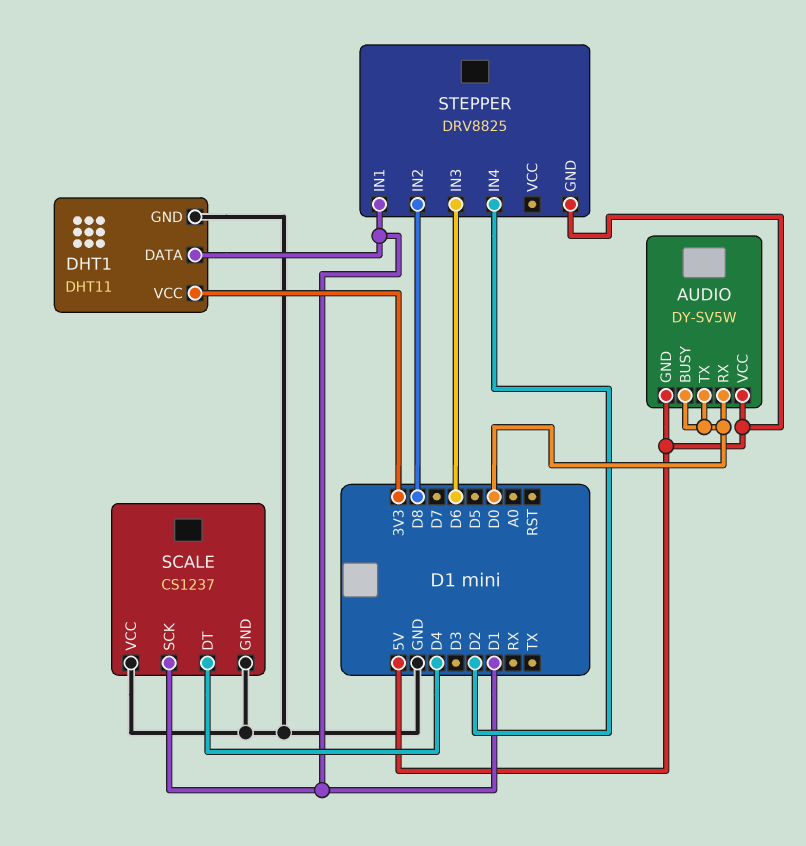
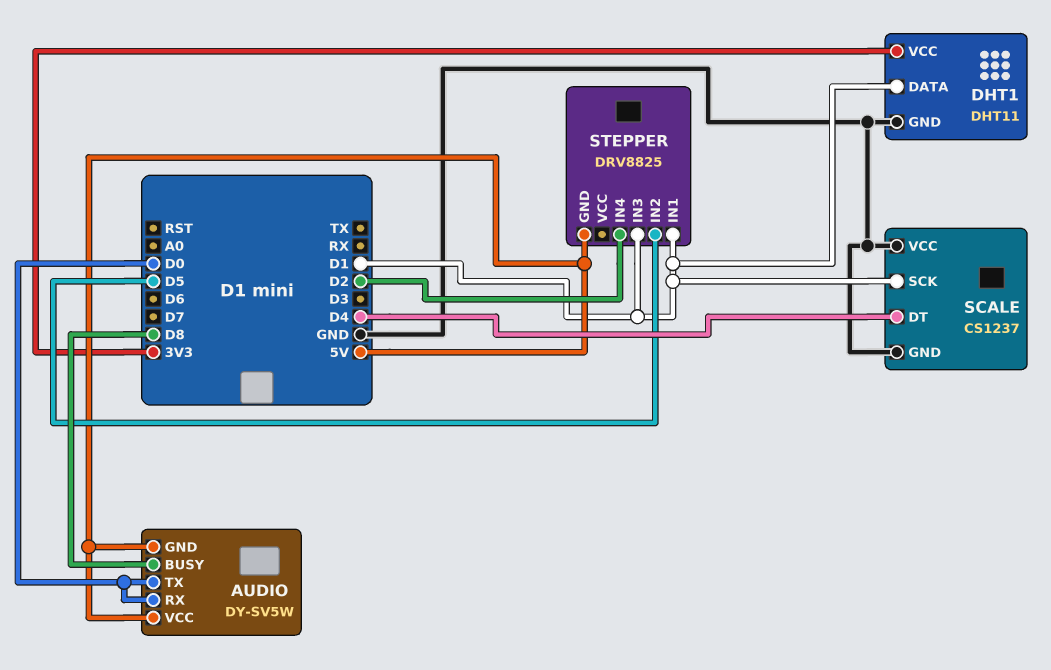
AUDIO pin BUSY: D0 -> D8
STEPPER pin IN2: D8 -> D5
STEPPER pin IN3: D6 -> D1

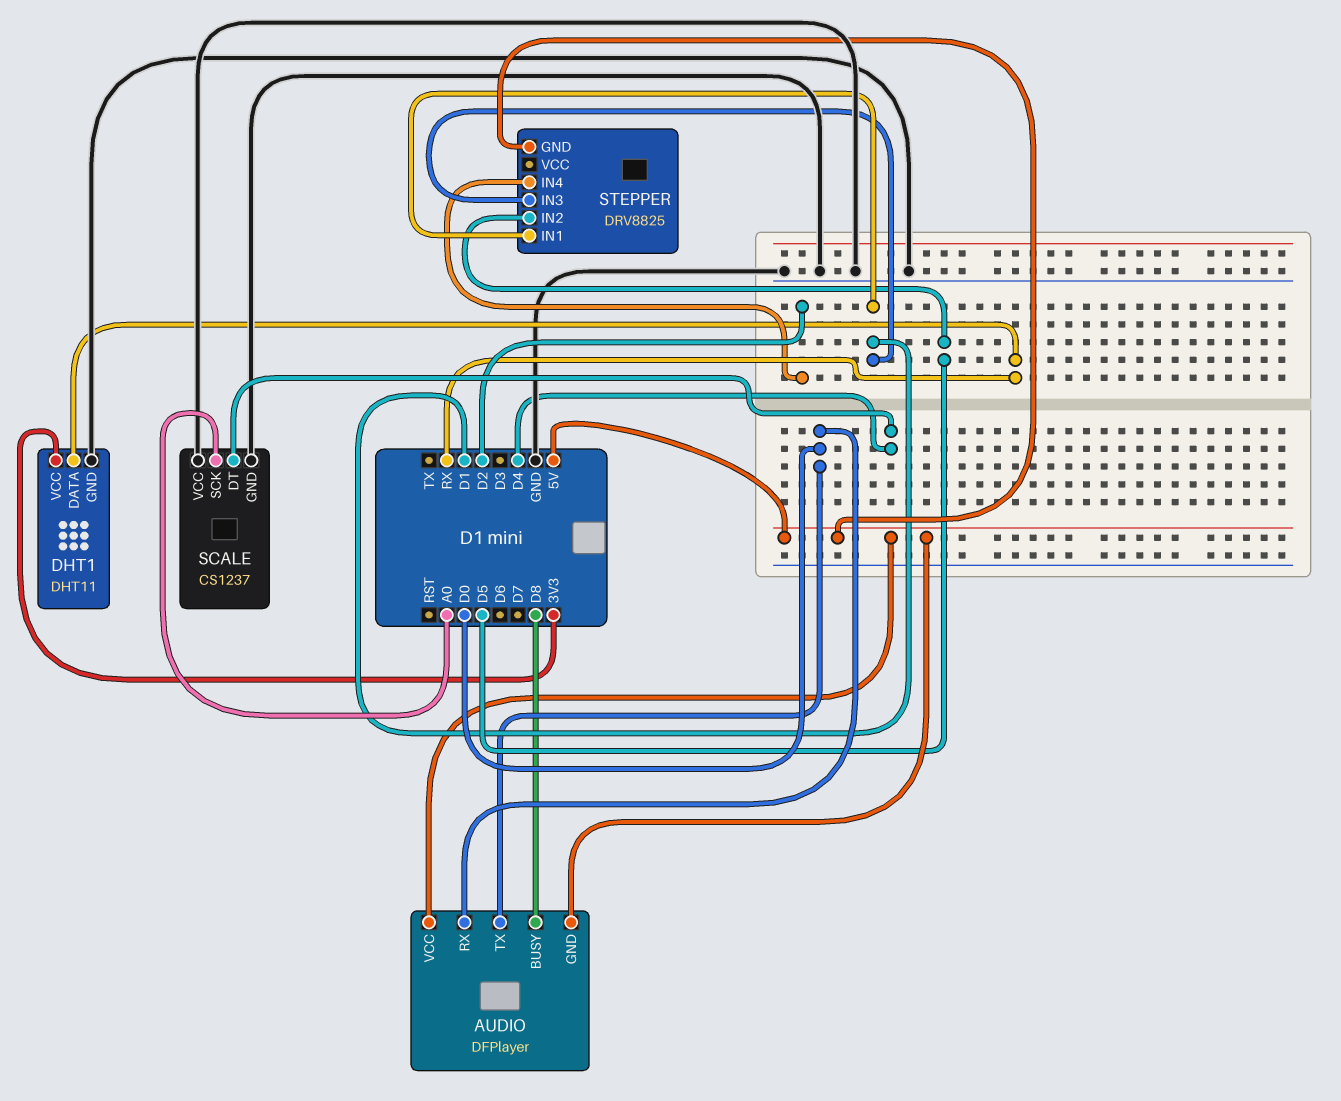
AUDIO: DY-SV5W -> DFPlayer
DHT1 pin DATA: D1 -> RX
SCALE pin SCK: D1 -> A0

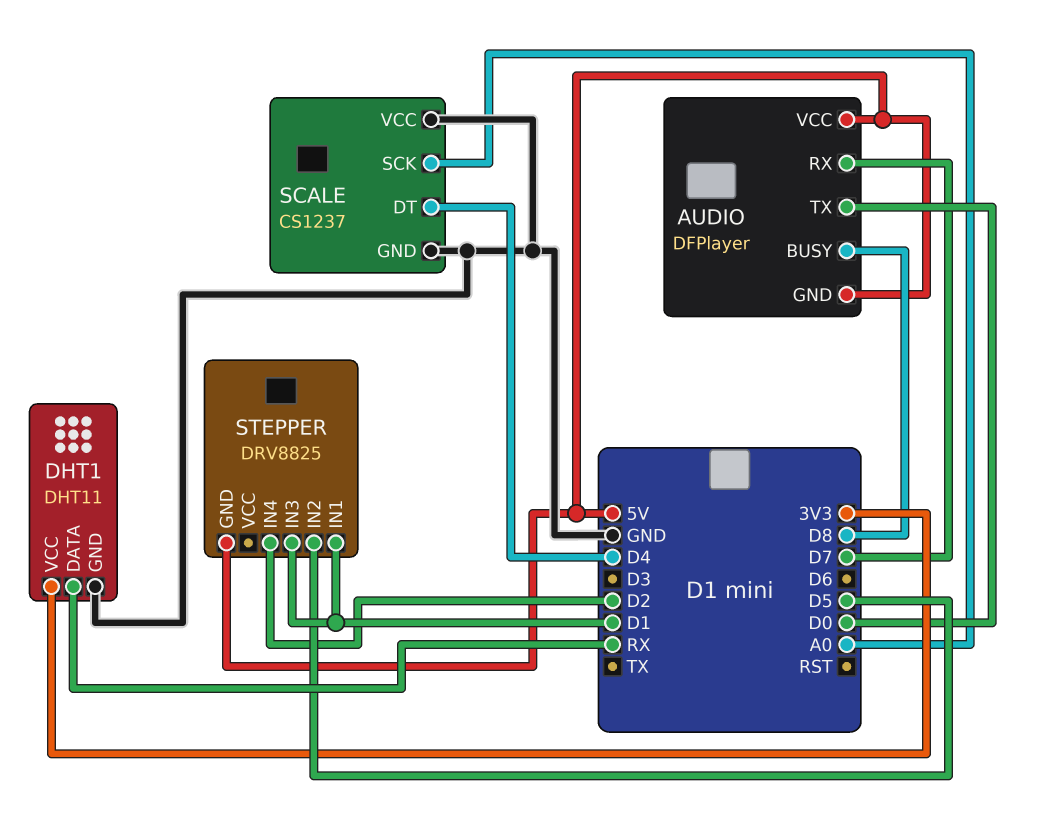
AUDIO pin RX: D0 -> D7

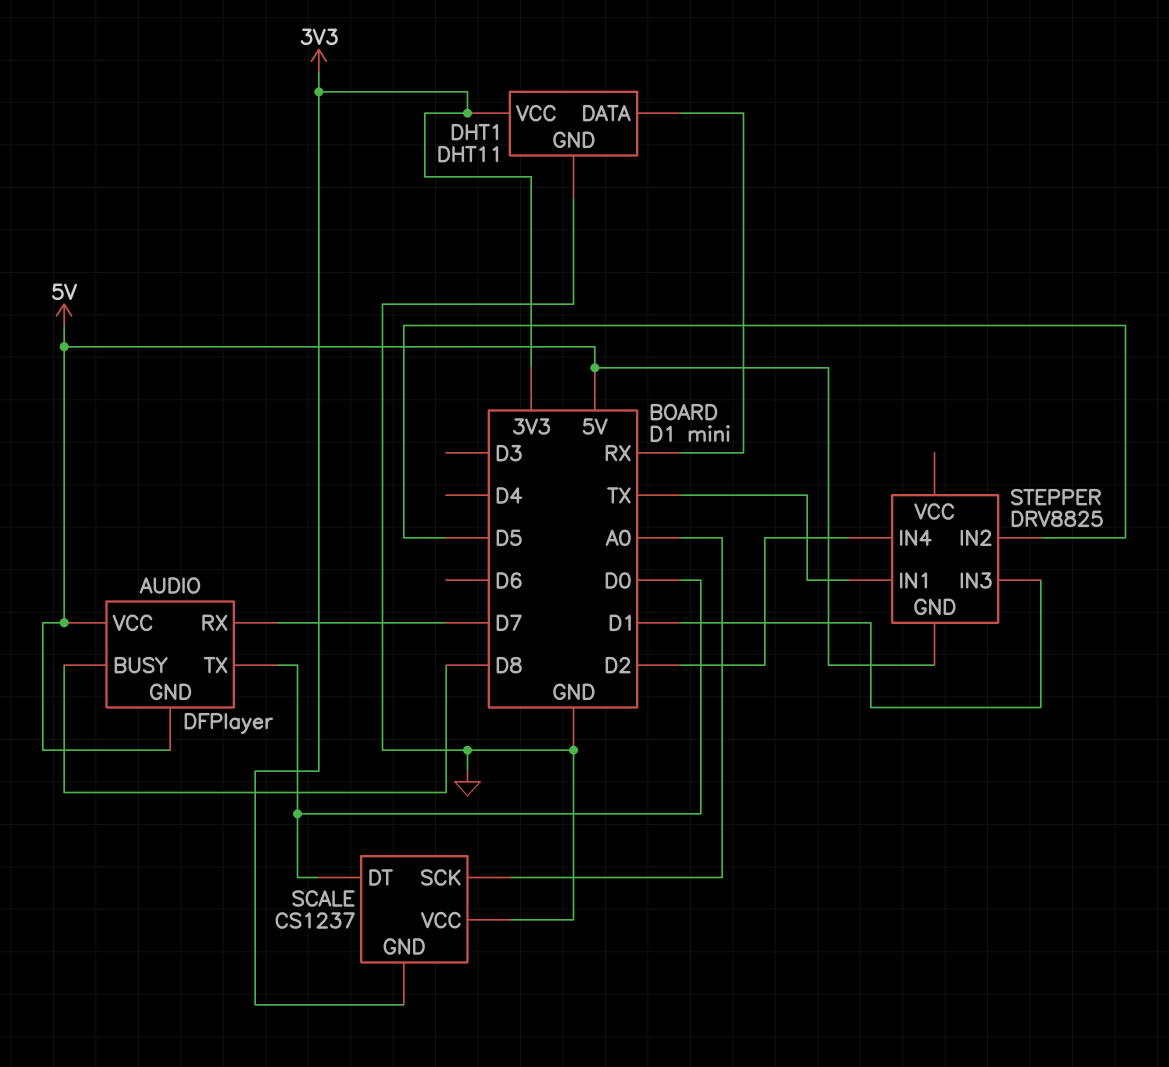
SCALE pin DT: D4 -> D0
SCALE pin GND: GND -> 3V3
STEPPER pin IN1: D1 -> TX

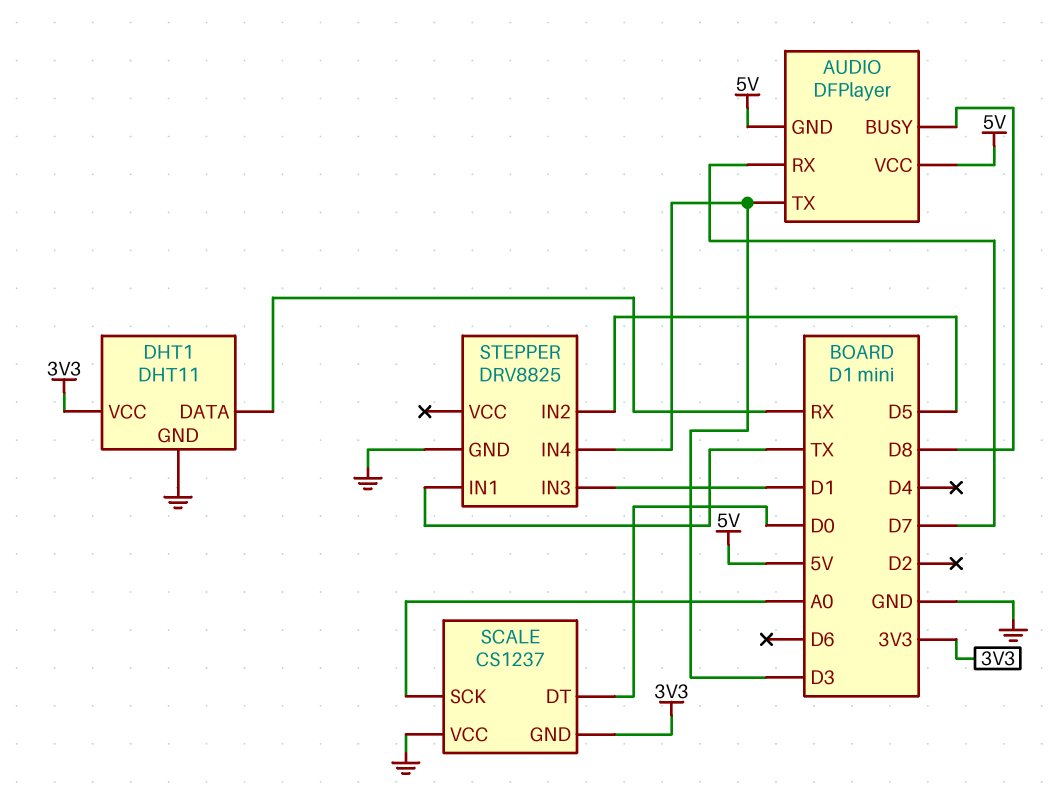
AUDIO pin TX: D0 -> D3
STEPPER pin GND: 5V -> GND
STEPPER pin IN4: D2 -> D3

